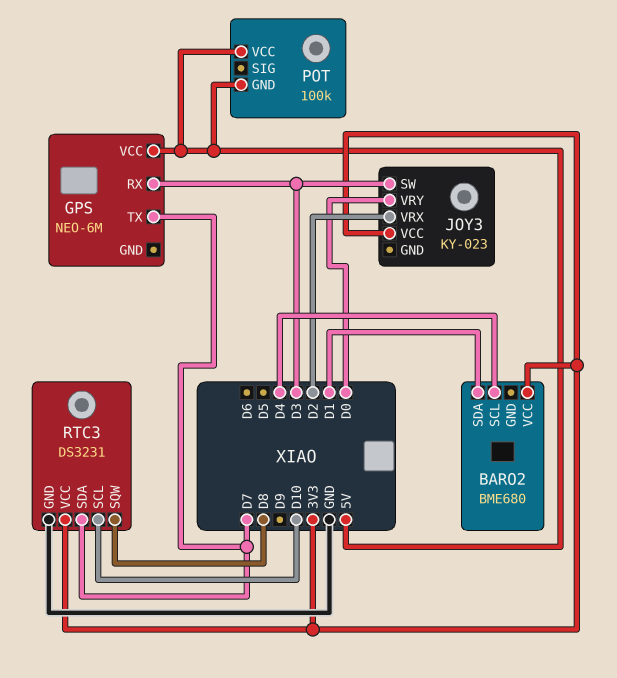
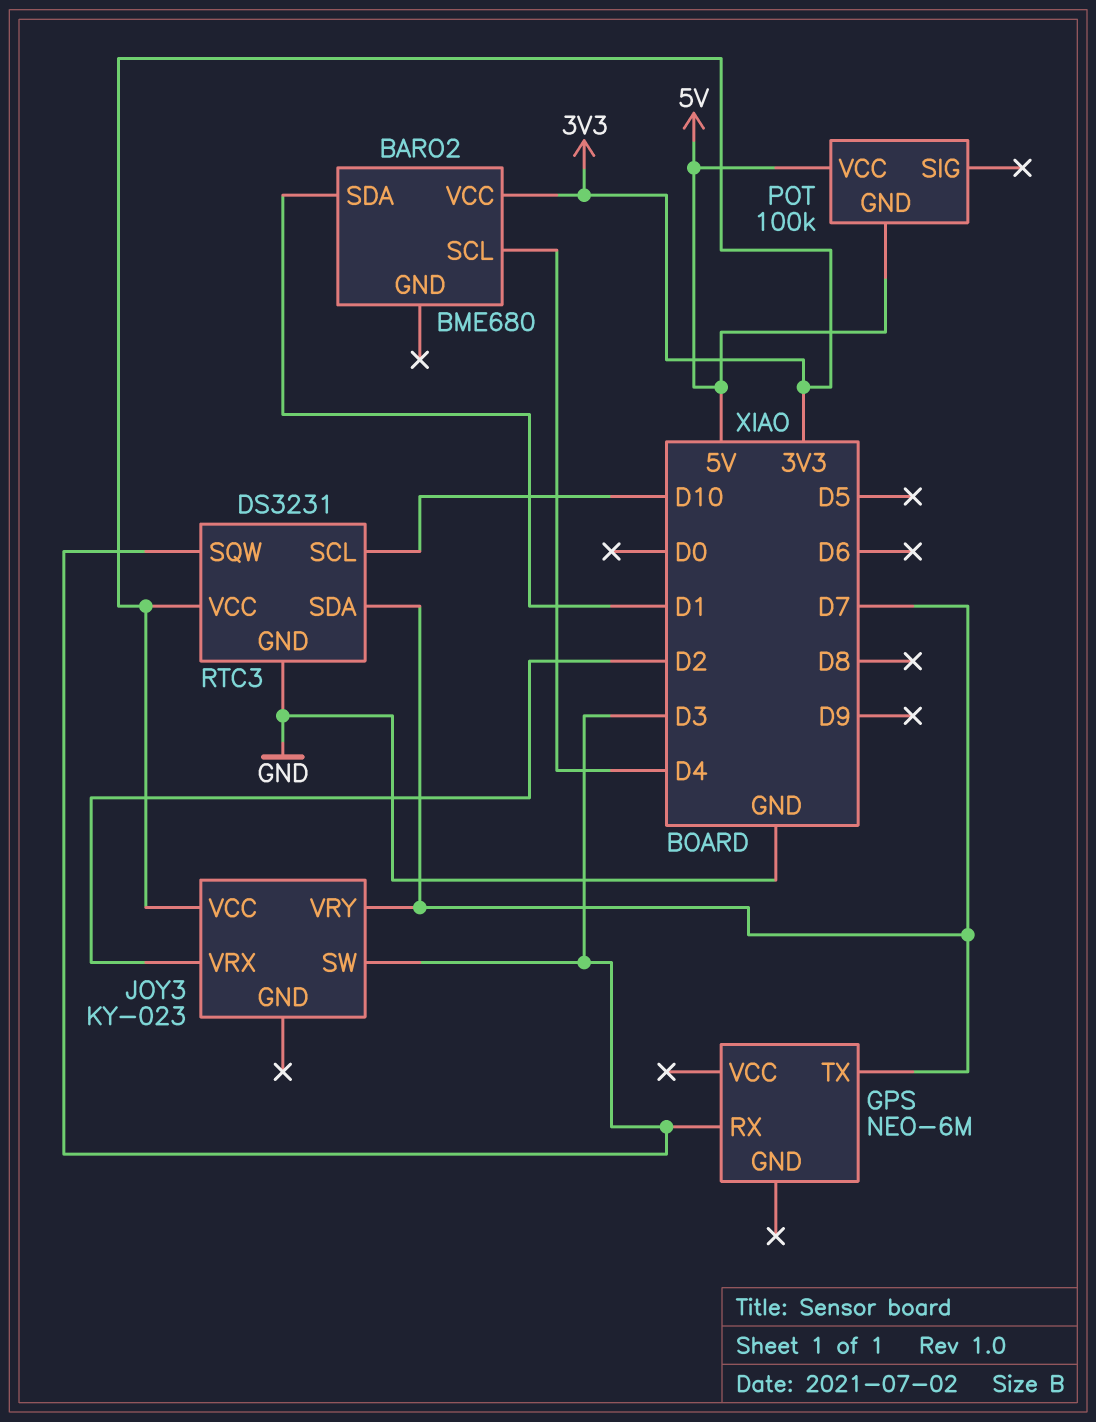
GPS pin VCC: 5V -> none
JOY3 pin VRY: D0 -> D7
RTC3 pin SQW: D8 -> D3

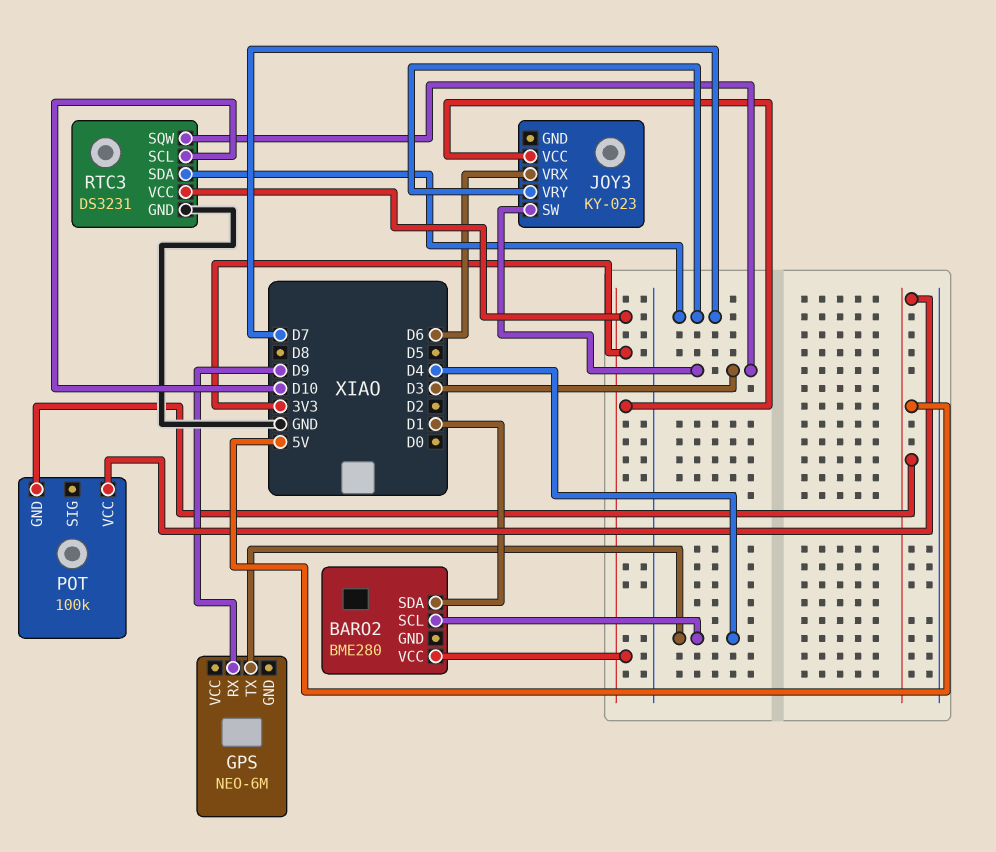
BARO2: BME680 -> BME280
GPS pin RX: D3 -> D9
GPS pin TX: D7 -> D4
JOY3 pin VRX: D2 -> D6

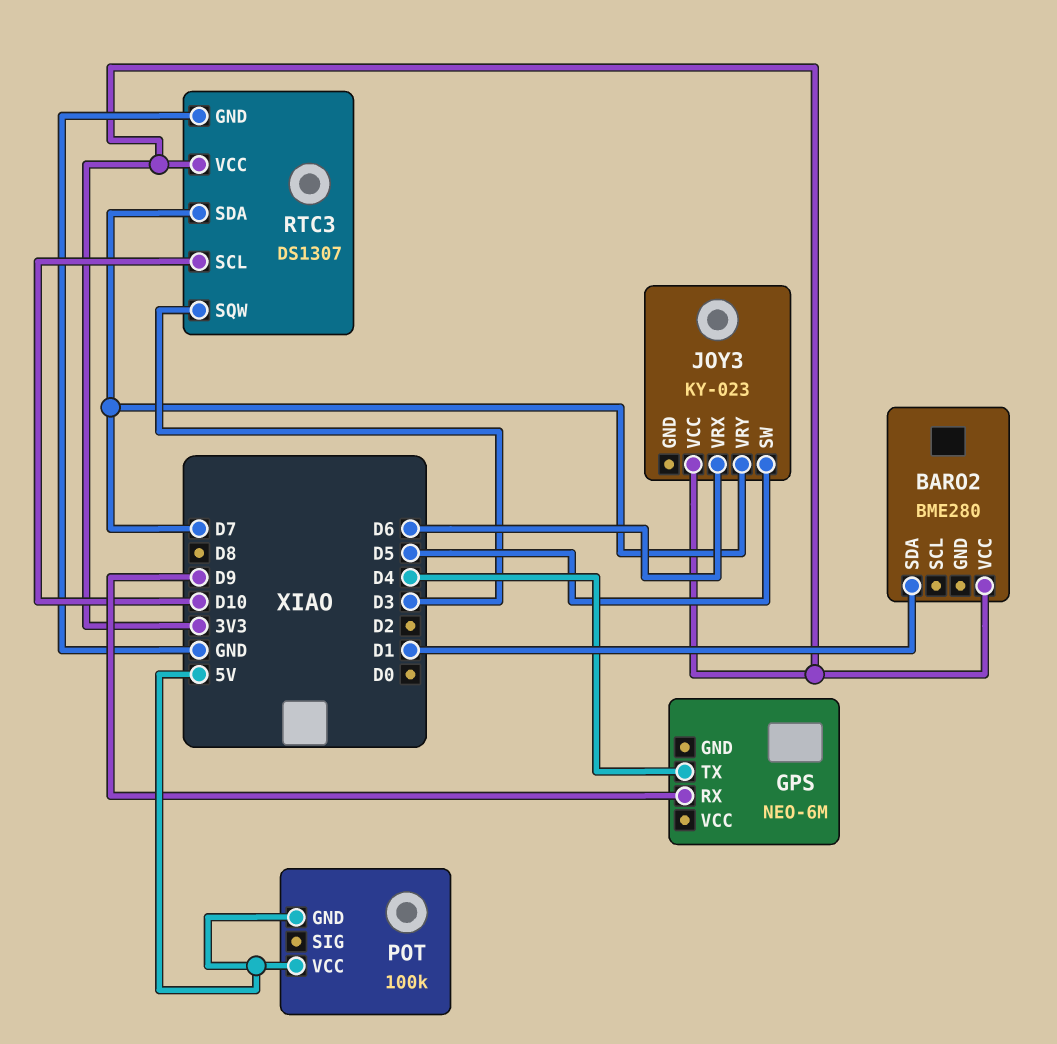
BARO2 pin SCL: D4 -> none
JOY3 pin SW: D3 -> D5
RTC3: DS3231 -> DS1307

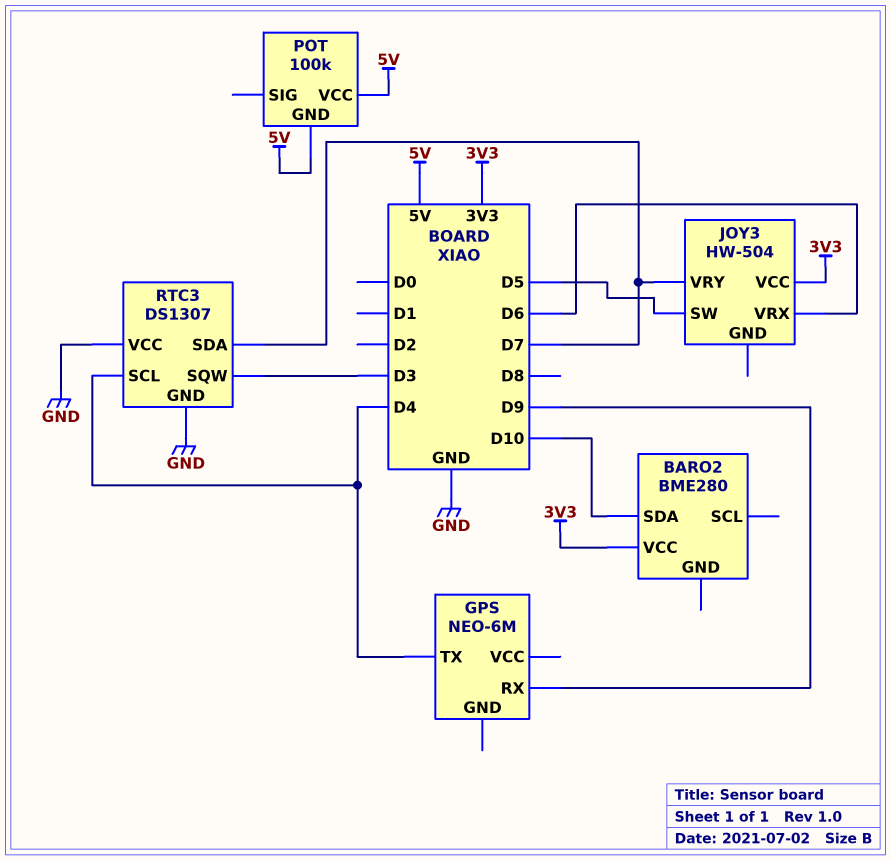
BARO2 pin SDA: D1 -> D10
JOY3: KY-023 -> HW-504
RTC3 pin SCL: D10 -> D4
RTC3 pin VCC: 3V3 -> GND

